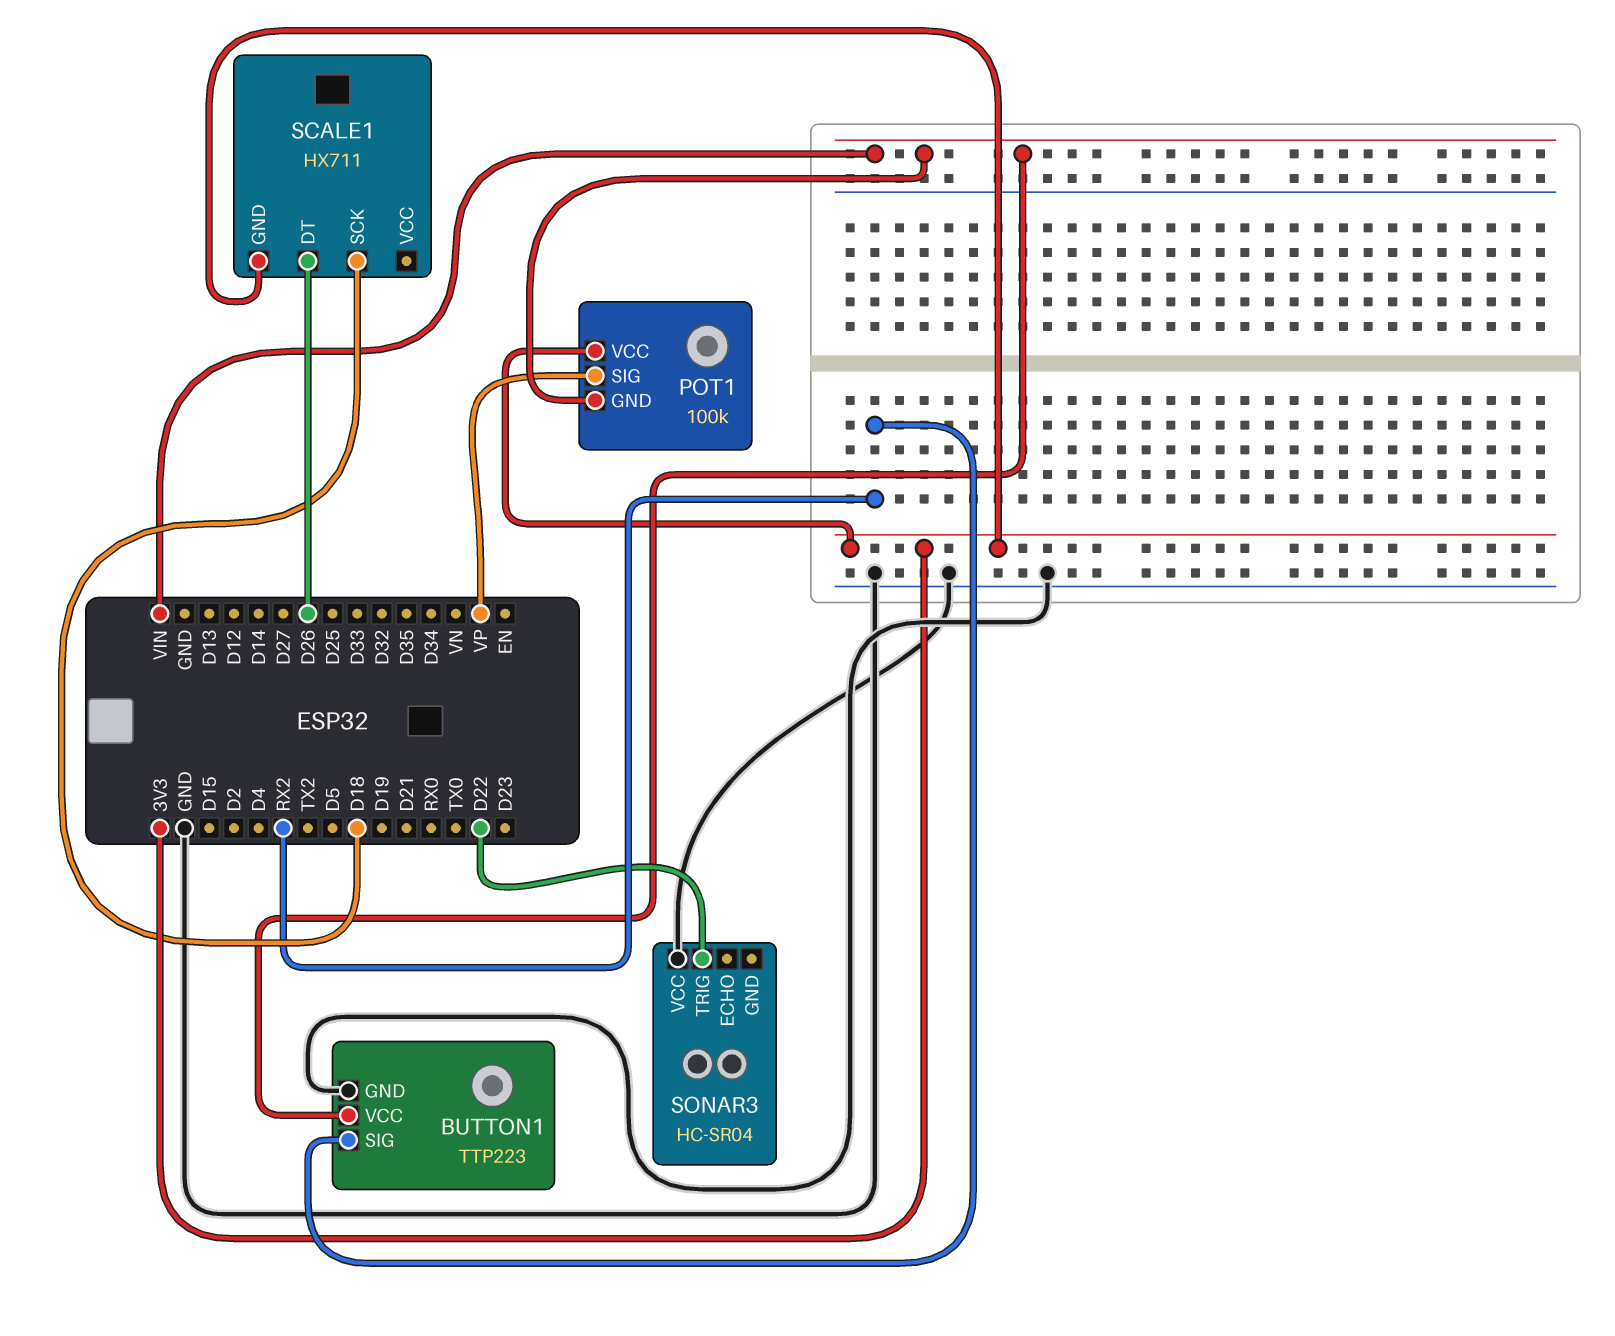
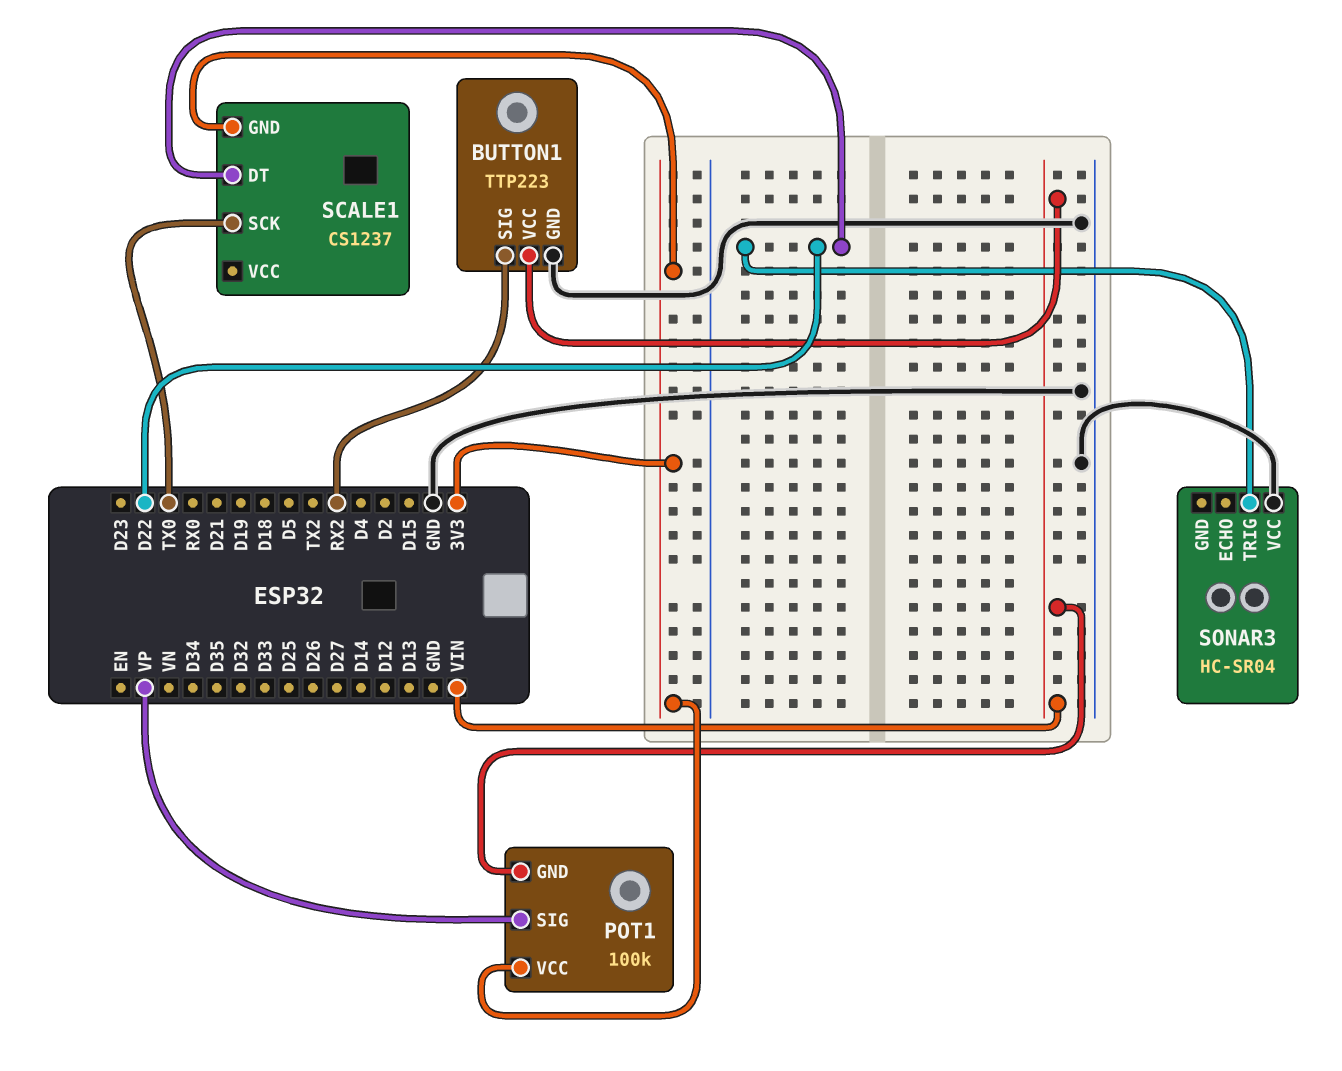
SCALE1: HX711 -> CS1237
SCALE1 pin DT: D26 -> D22
SCALE1 pin SCK: D18 -> TX0

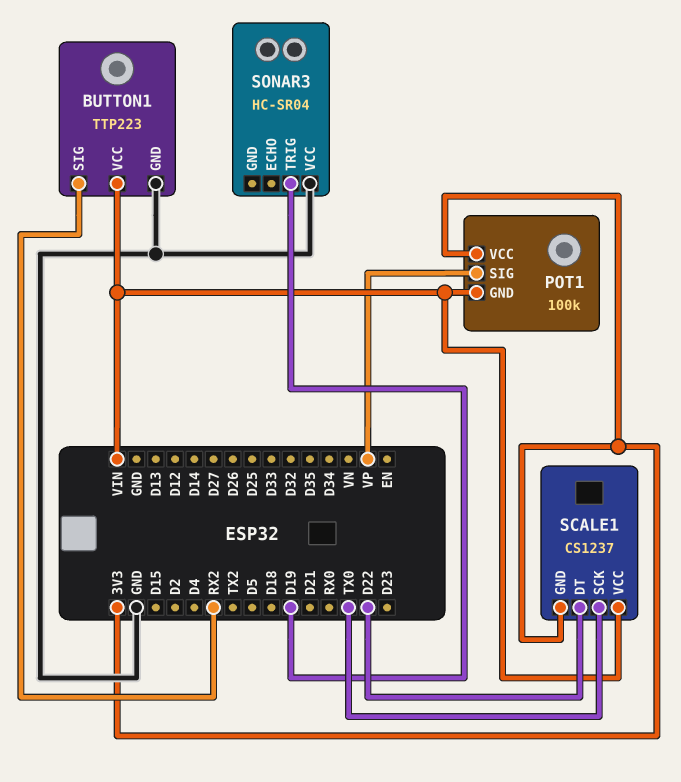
SCALE1 pin VCC: none -> VIN
SONAR3 pin TRIG: D22 -> D19

